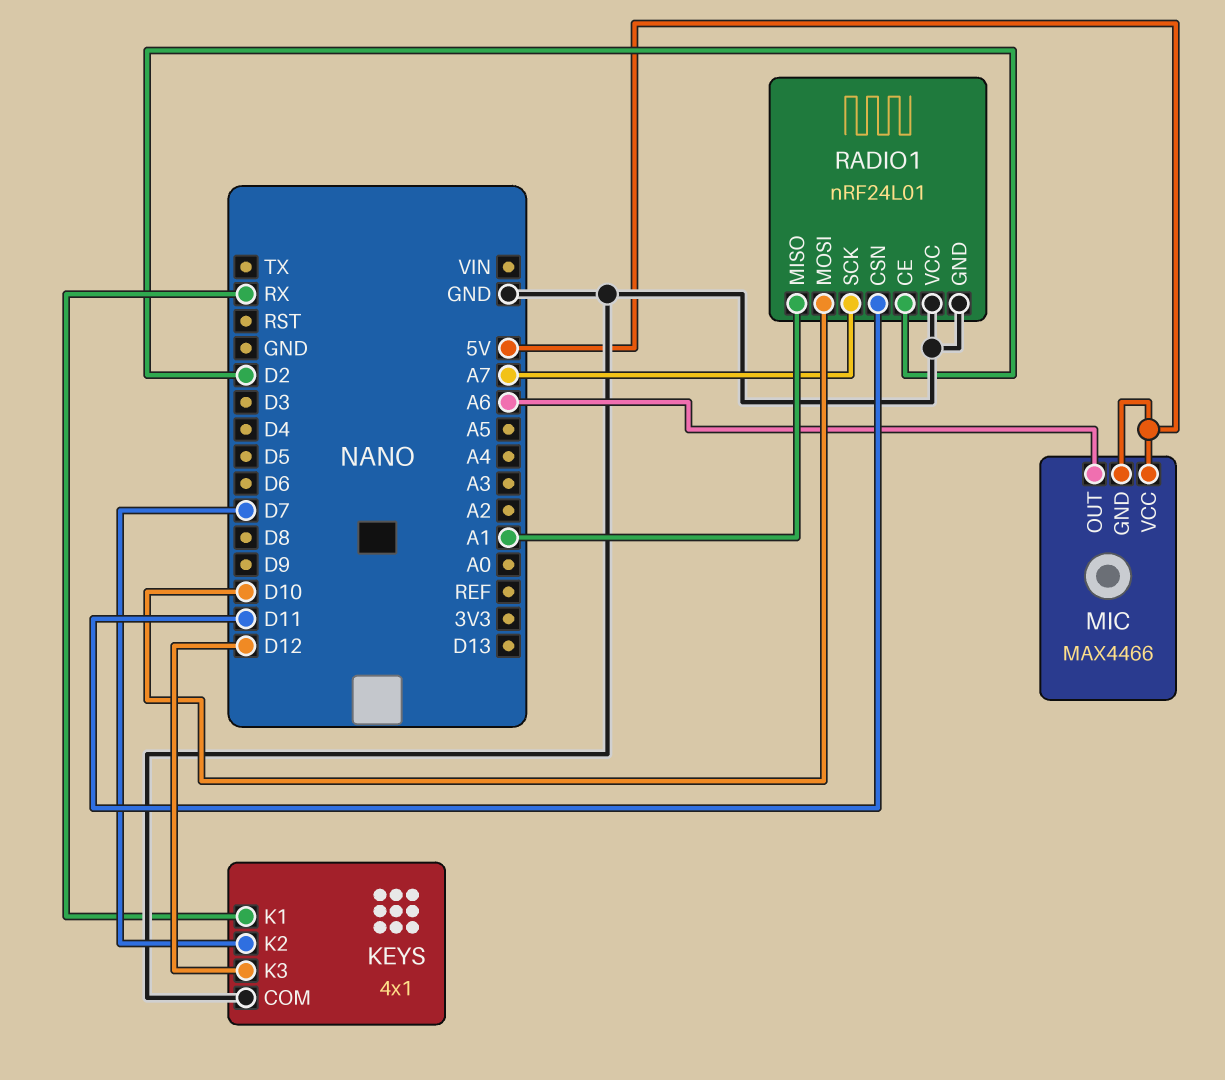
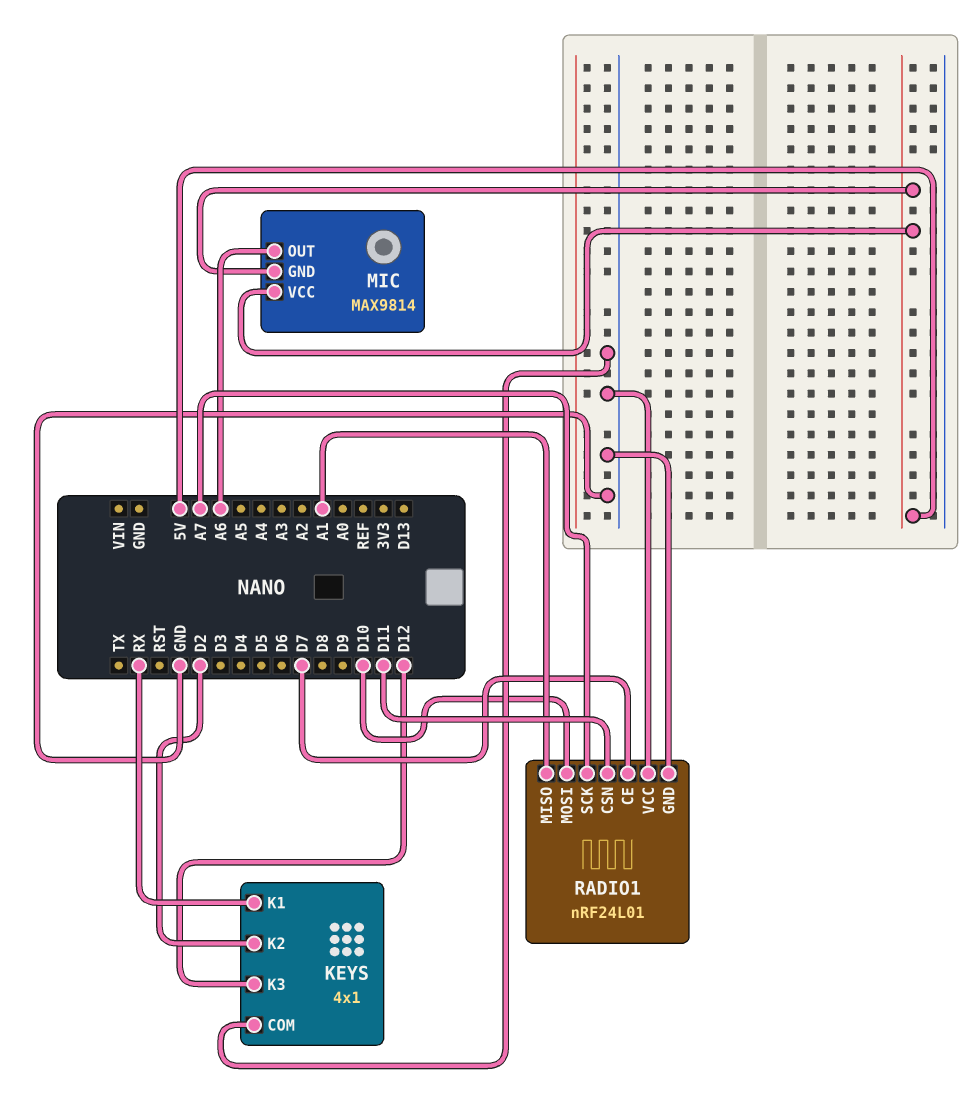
KEYS pin K2: D7 -> D2
MIC: MAX4466 -> MAX9814
RADIO1 pin CE: D2 -> D7

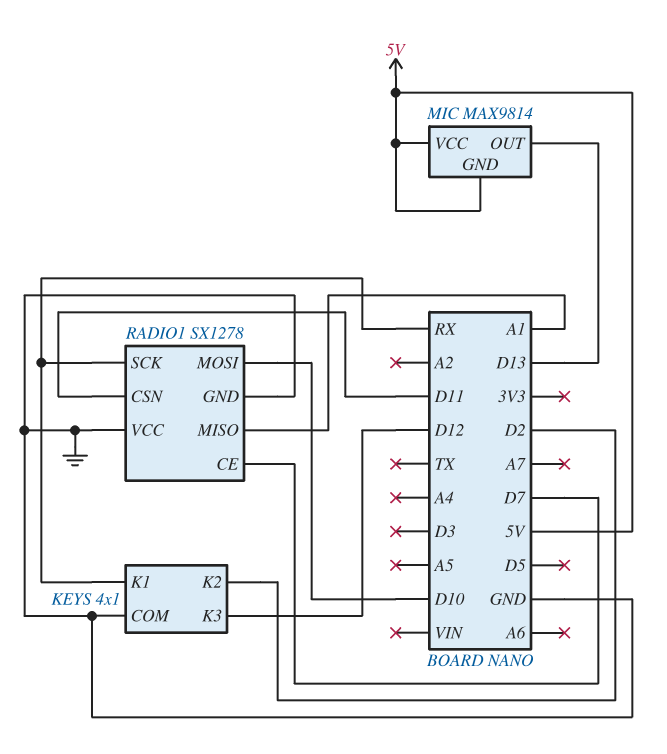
MIC pin OUT: A6 -> D13
RADIO1: nRF24L01 -> SX1278
RADIO1 pin SCK: A7 -> RX

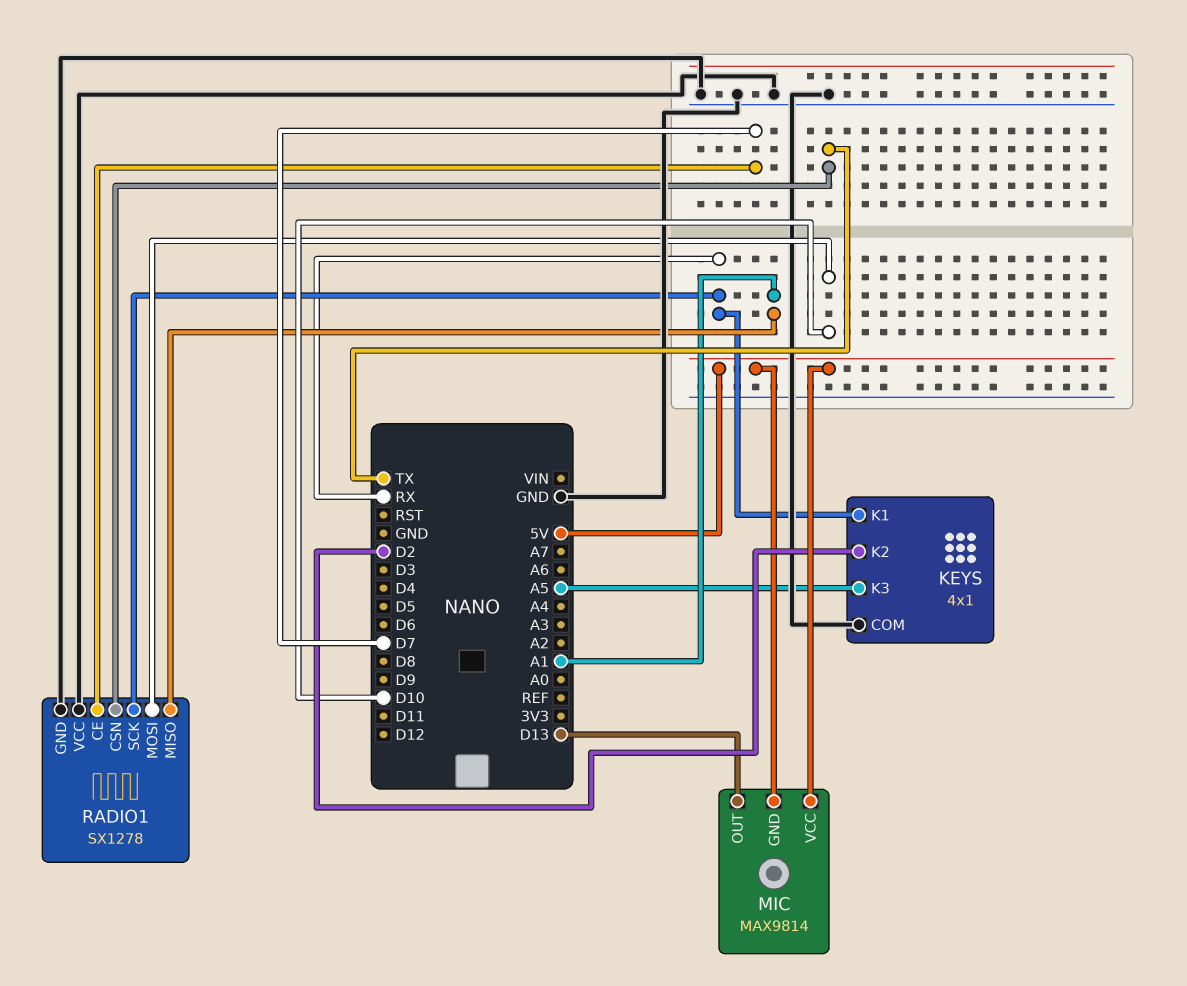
KEYS pin K3: D12 -> A5
RADIO1 pin CSN: D11 -> TX

